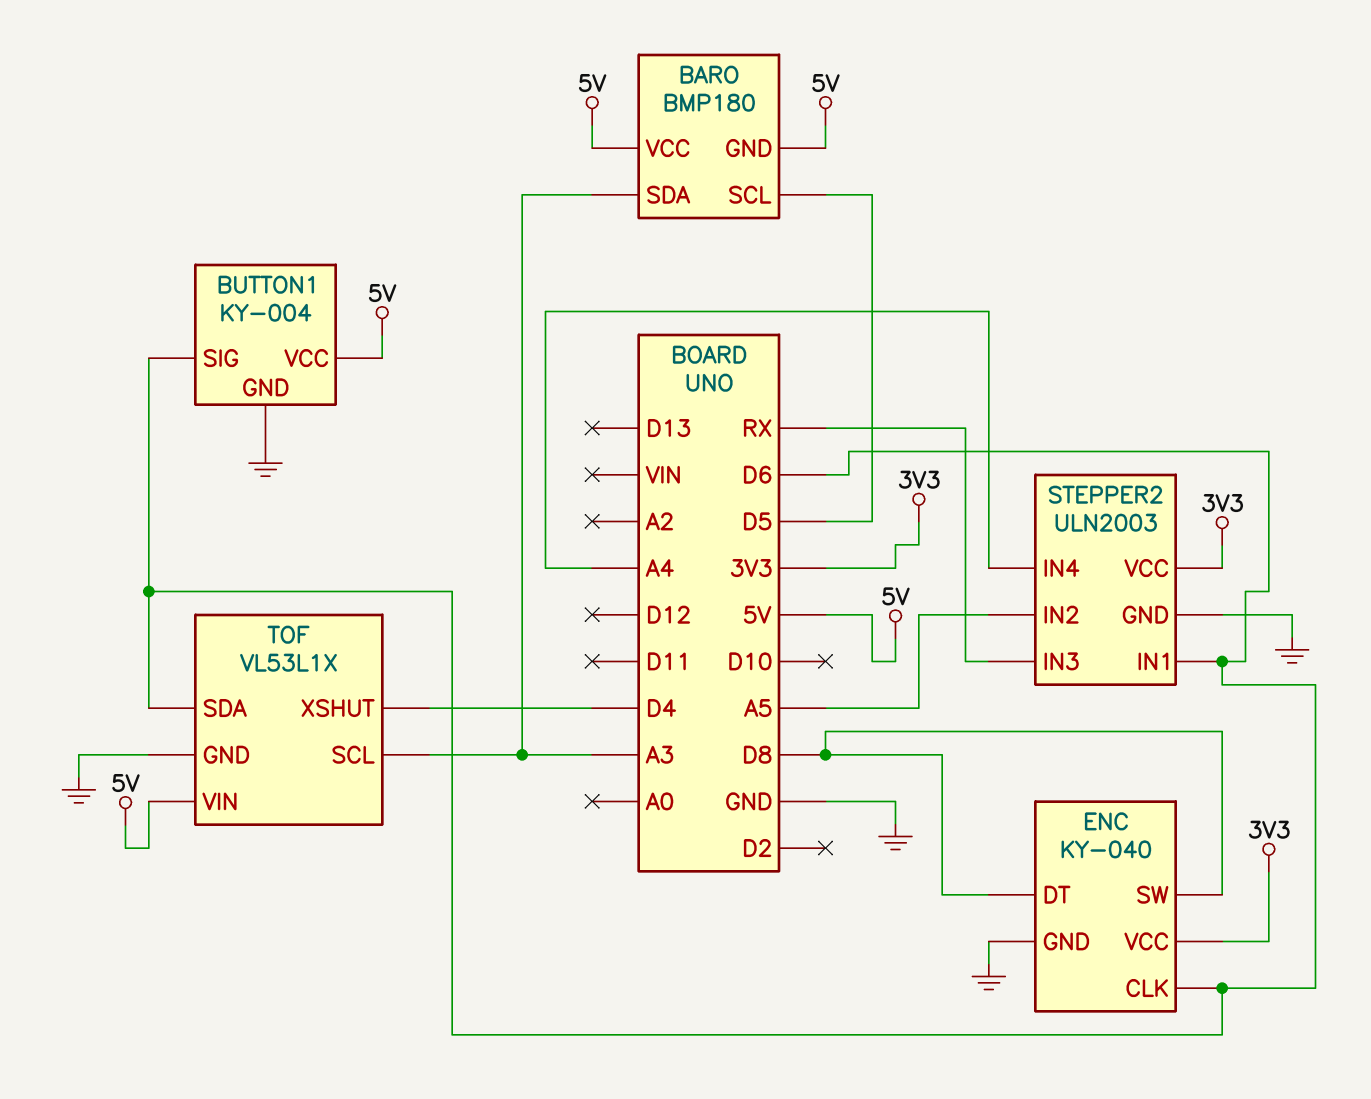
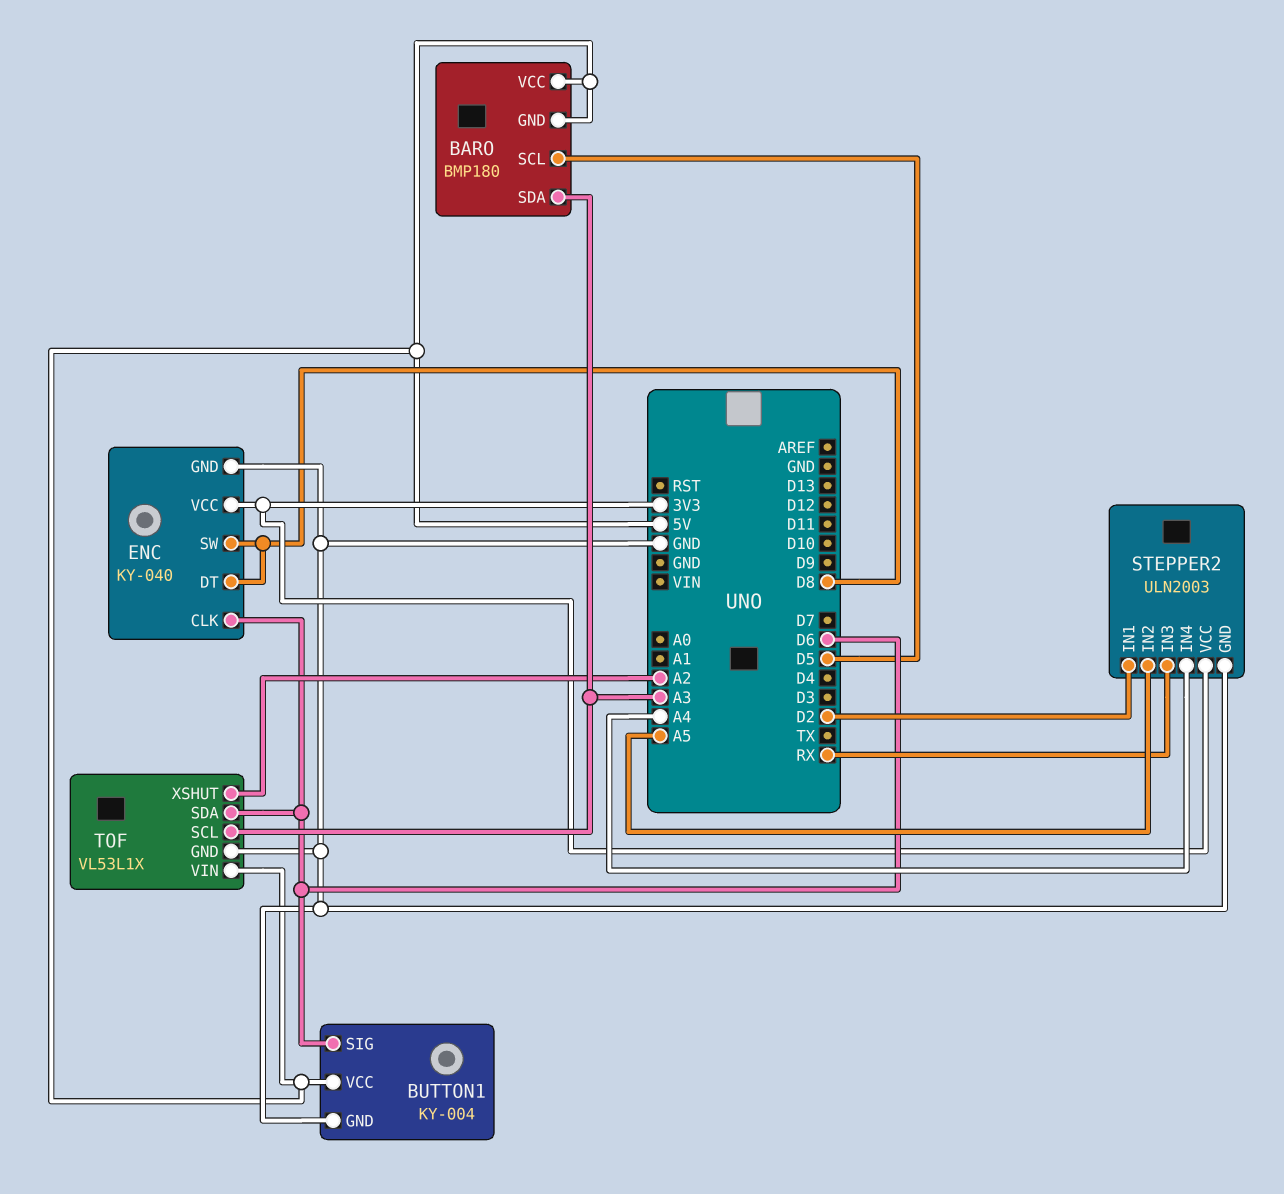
STEPPER2 pin IN1: D6 -> D2
TOF pin XSHUT: D4 -> A2

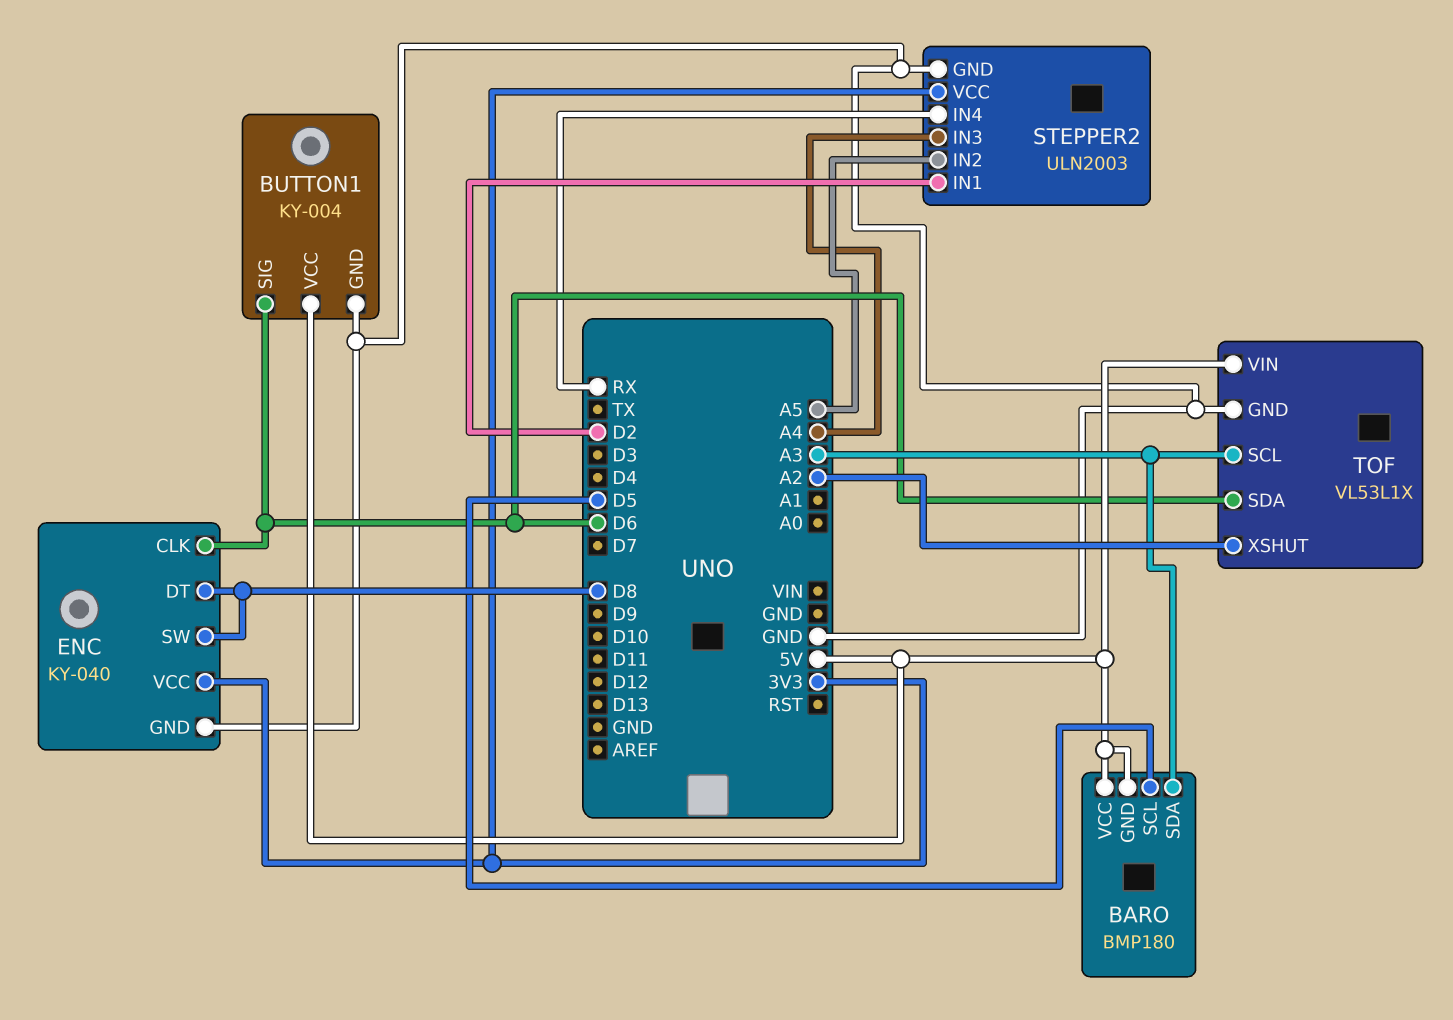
STEPPER2 pin IN3: RX -> A4
STEPPER2 pin IN4: A4 -> RX

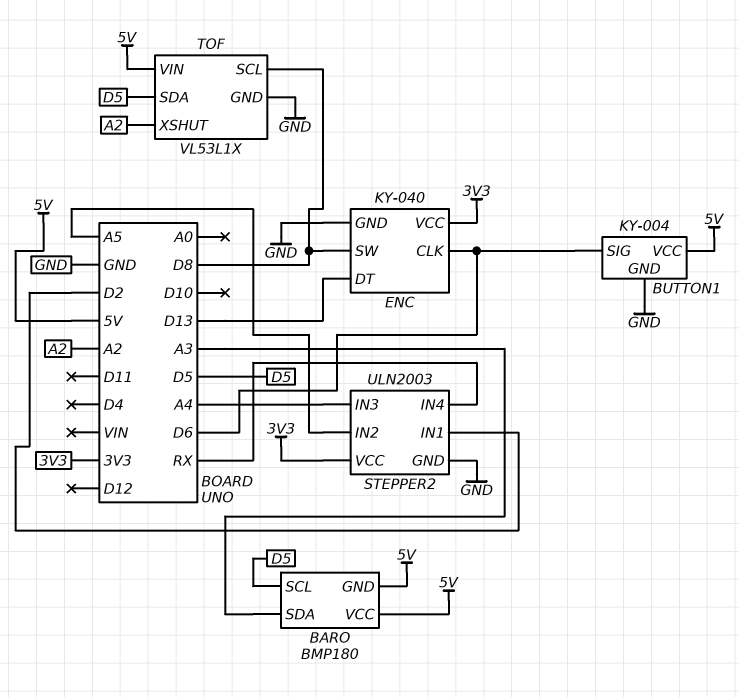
ENC pin DT: D8 -> D13
TOF pin SCL: A3 -> D8
TOF pin SDA: D6 -> D5

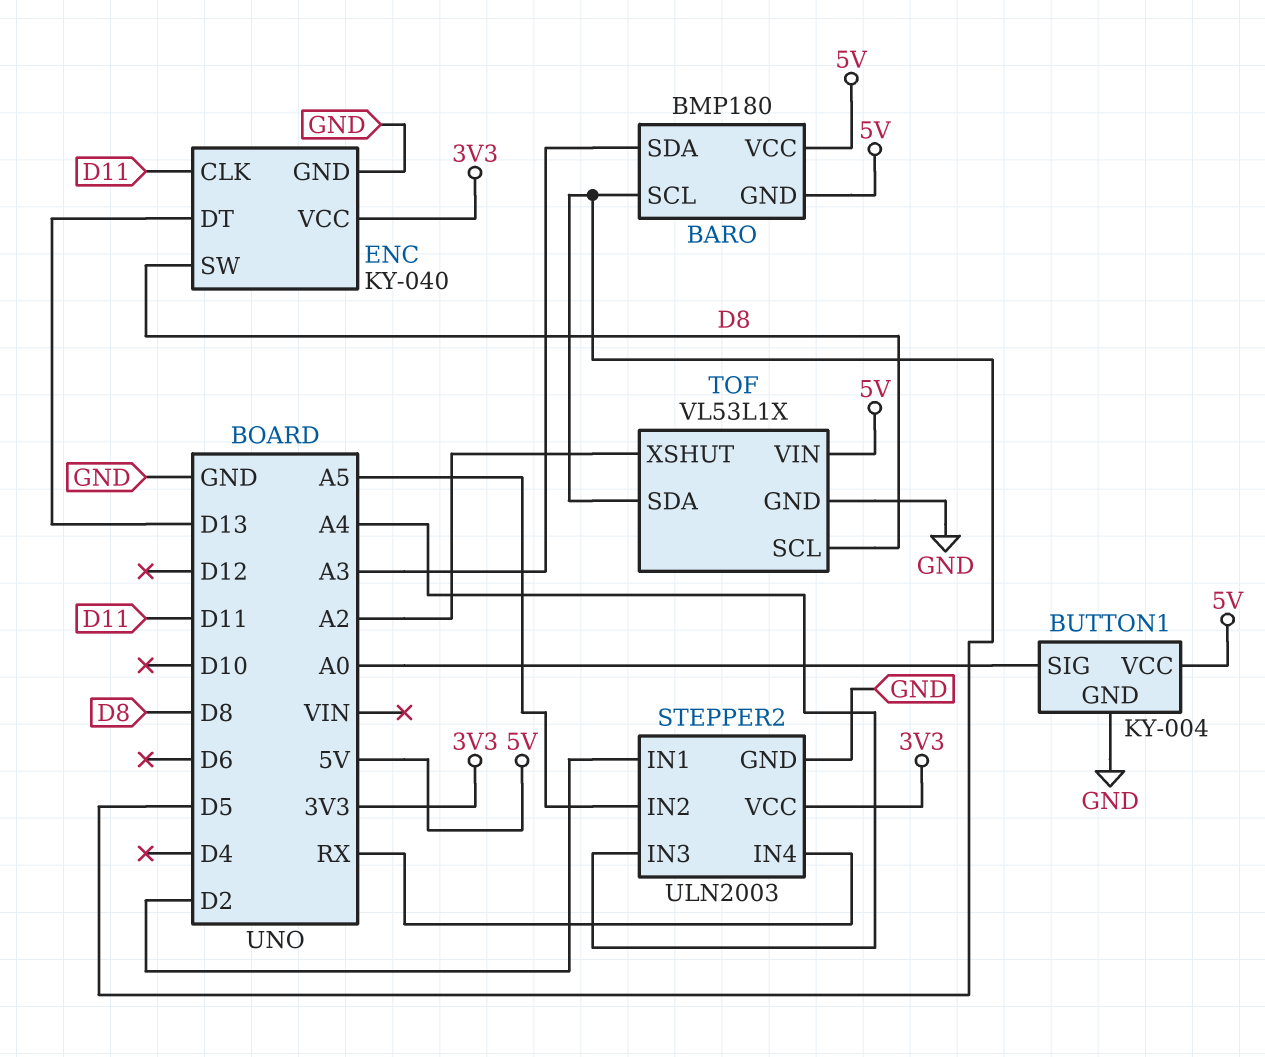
BUTTON1 pin SIG: D6 -> A0
ENC pin CLK: D6 -> D11

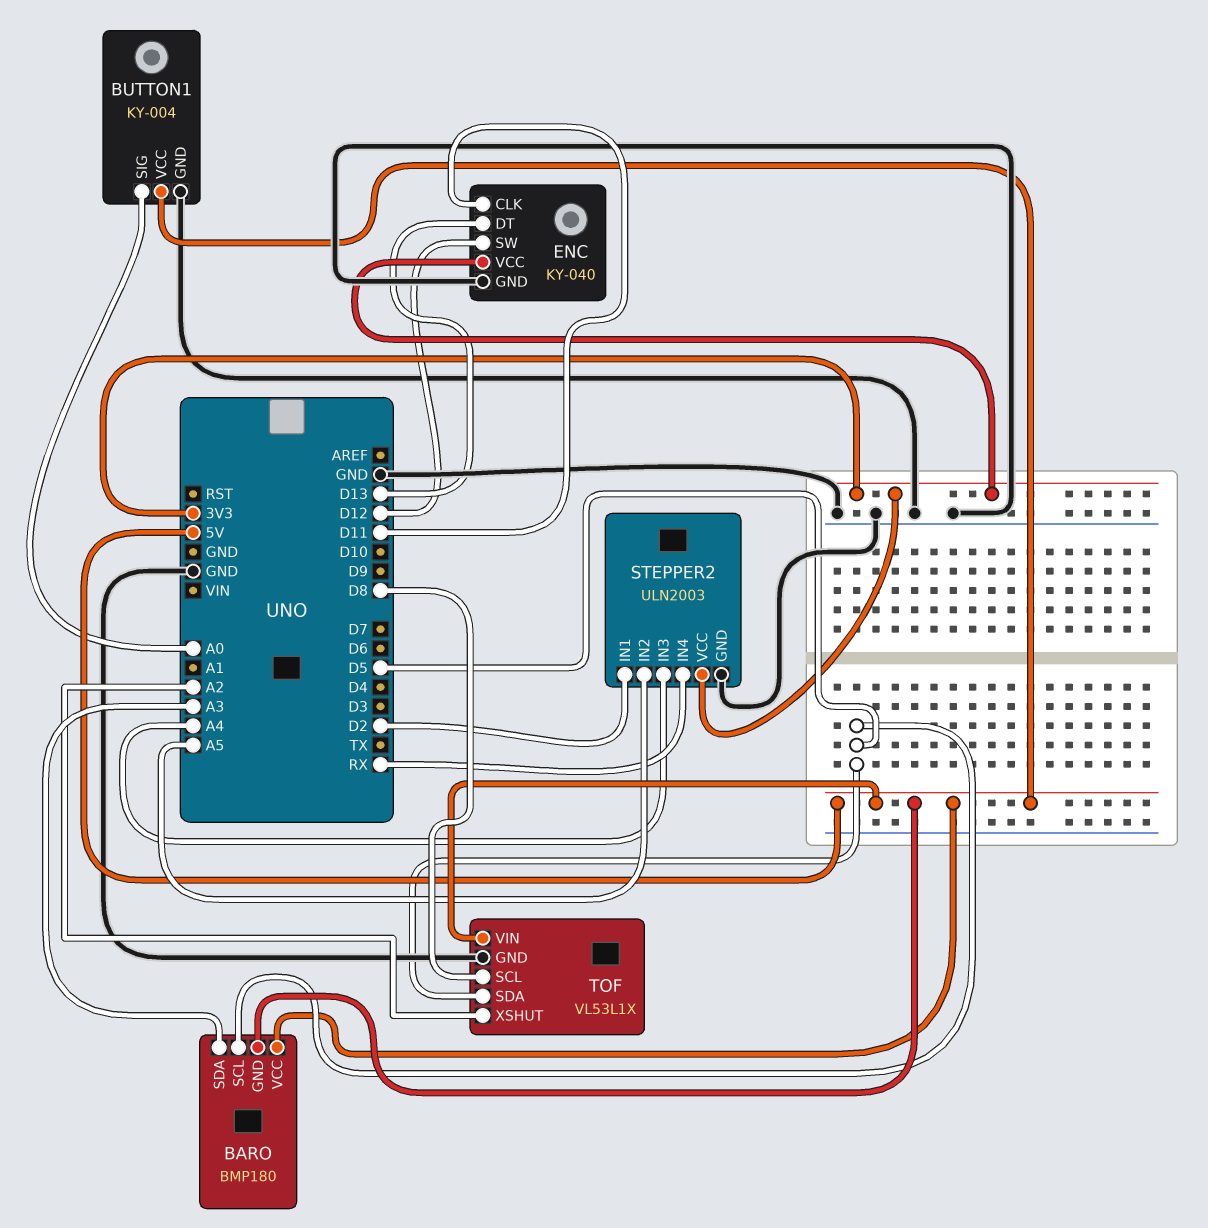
ENC pin SW: D8 -> D12

